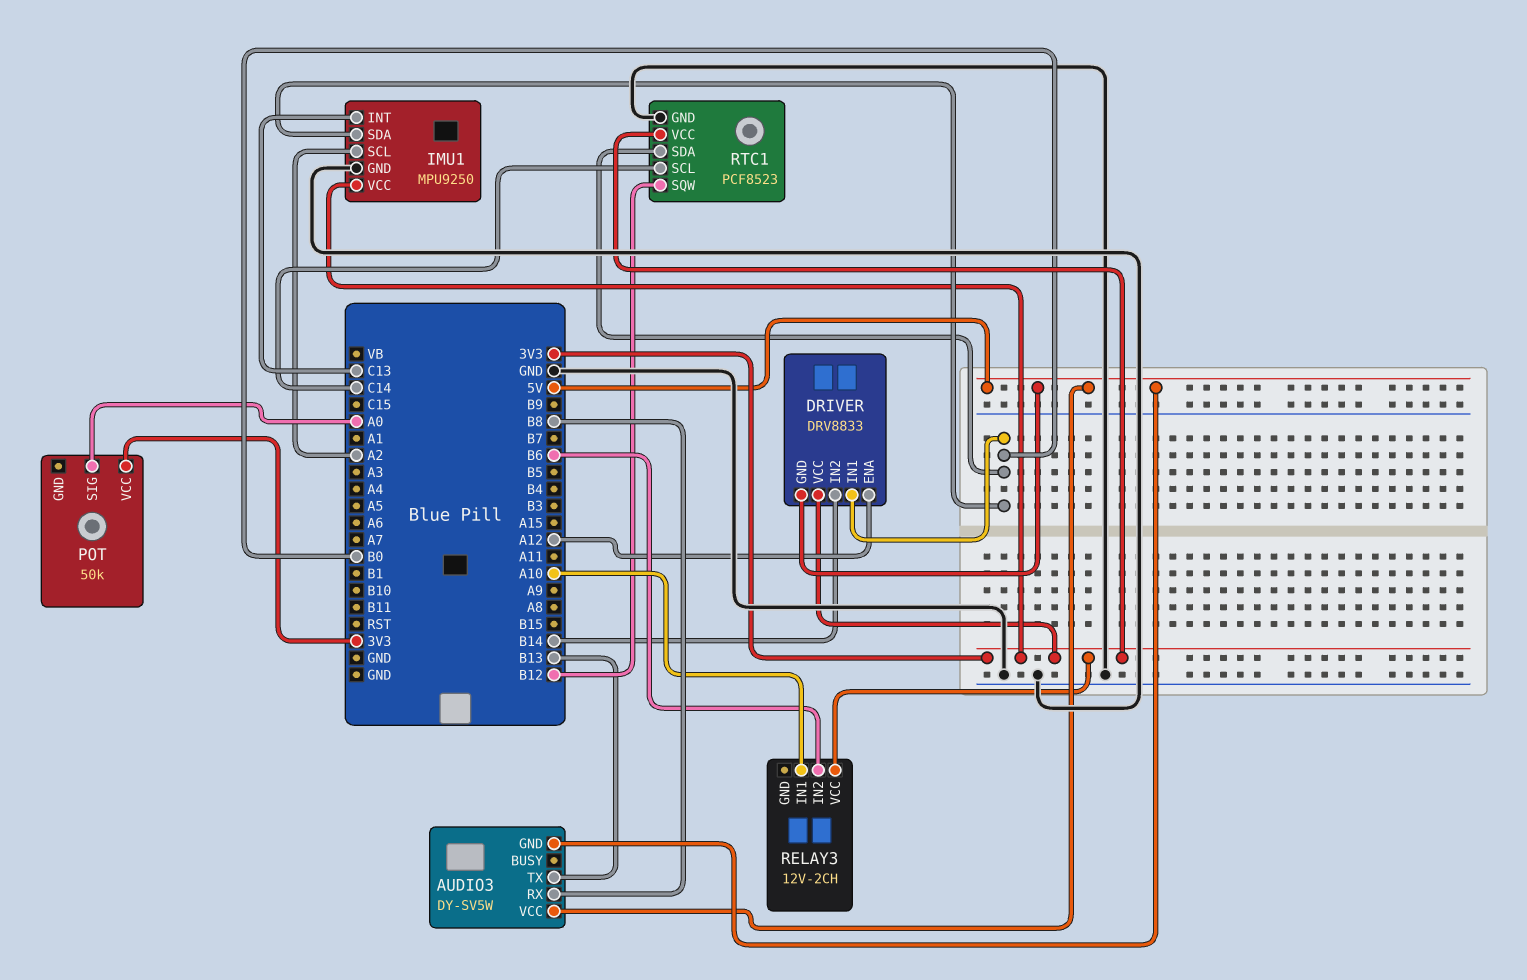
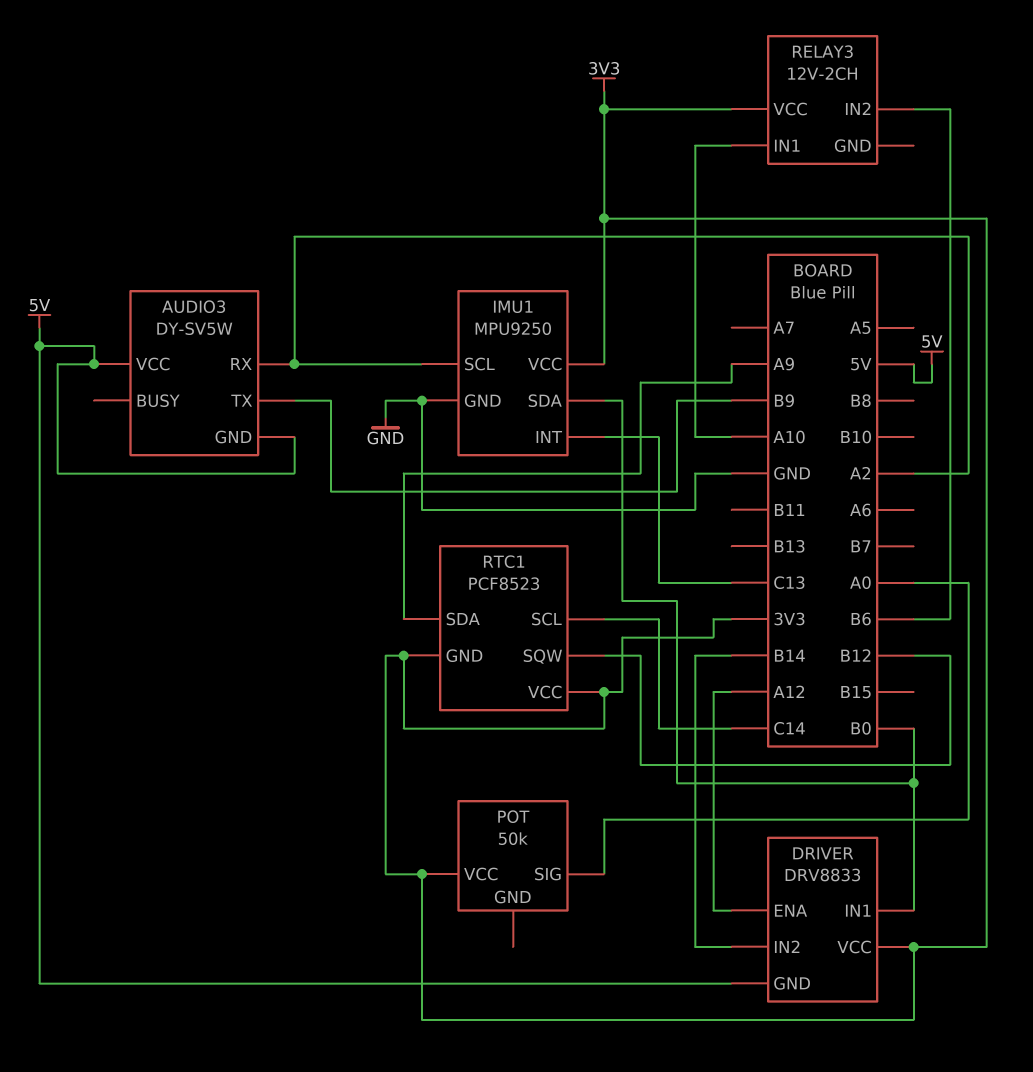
AUDIO3 pin RX: B8 -> A2
AUDIO3 pin TX: B13 -> B9
RTC1 pin GND: GND -> 3V3
RTC1 pin SDA: B0 -> A9

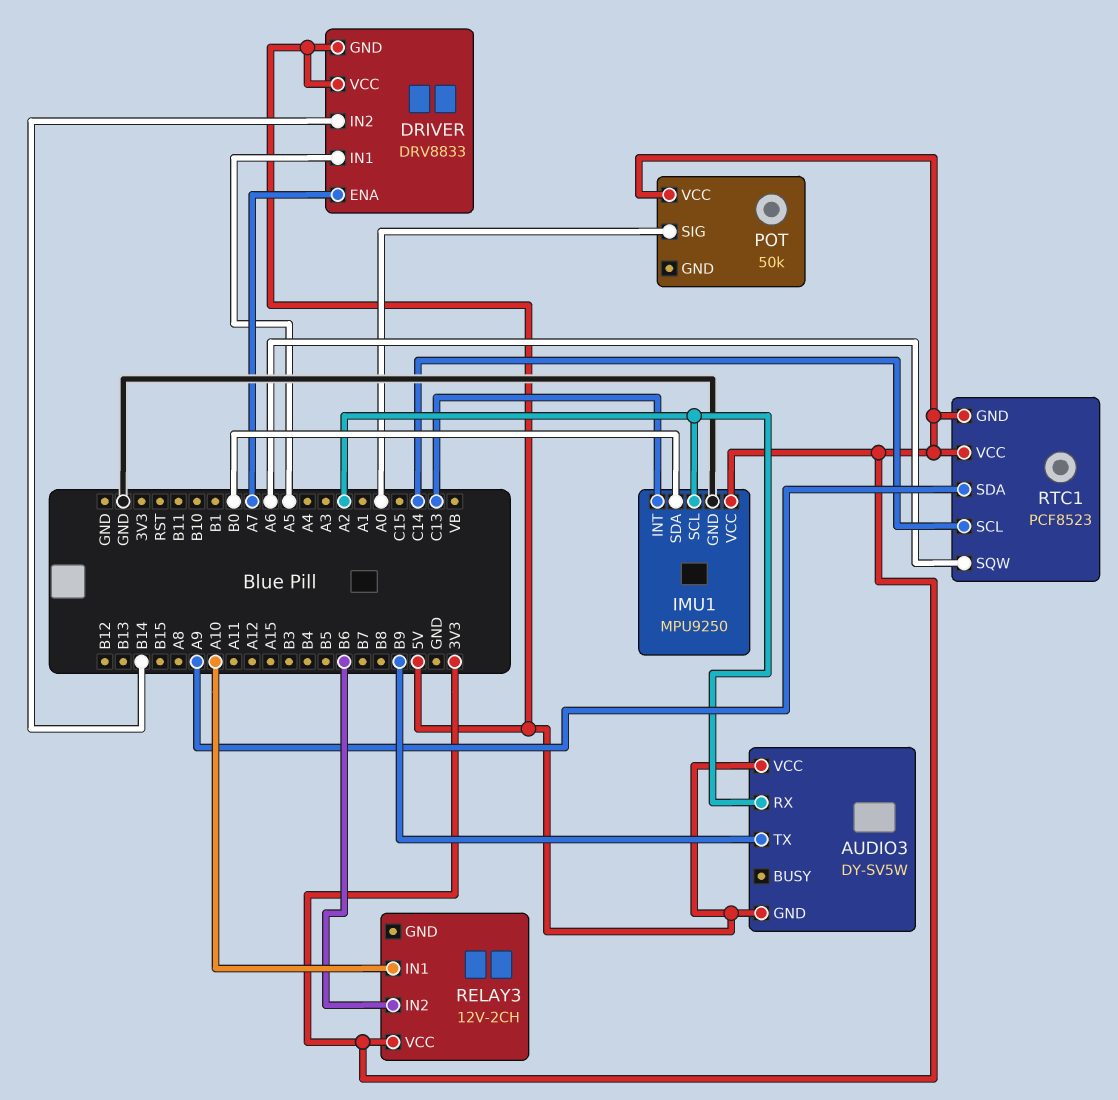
DRIVER pin ENA: A12 -> A7
DRIVER pin IN1: B0 -> A5
DRIVER pin VCC: 3V3 -> 5V
RTC1 pin SQW: B12 -> A6

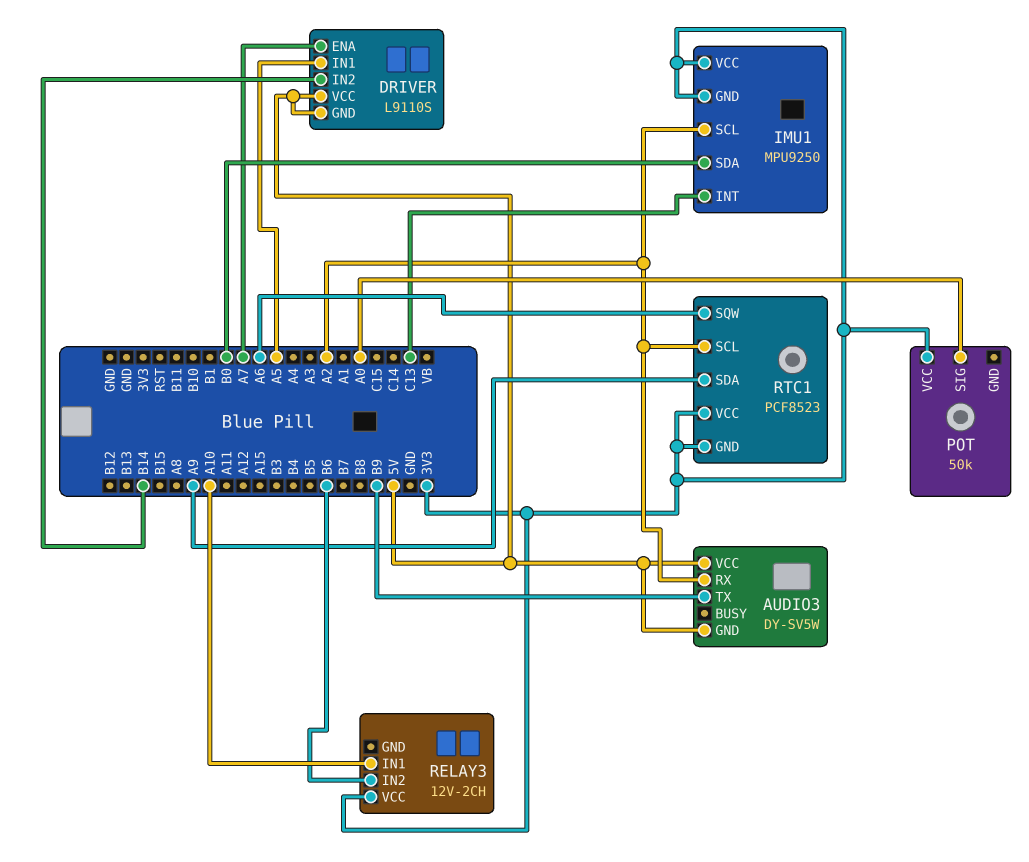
DRIVER: DRV8833 -> L9110S
IMU1 pin GND: GND -> 3V3
RTC1 pin SCL: C14 -> A2

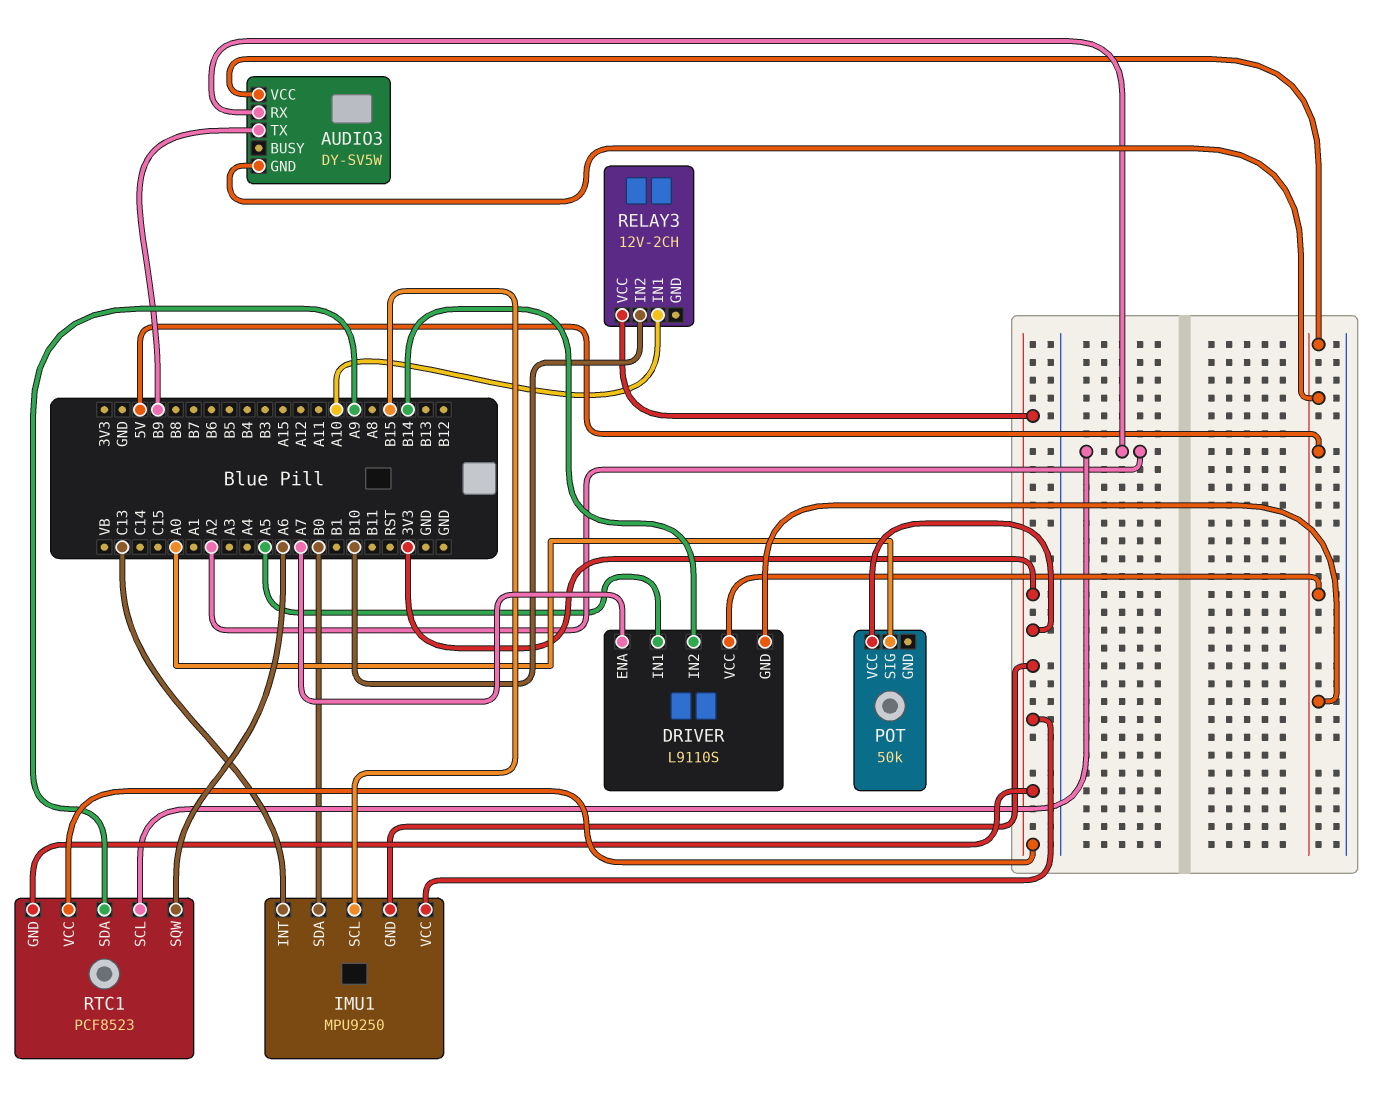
IMU1 pin SCL: A2 -> B15
RELAY3 pin IN2: B6 -> B10

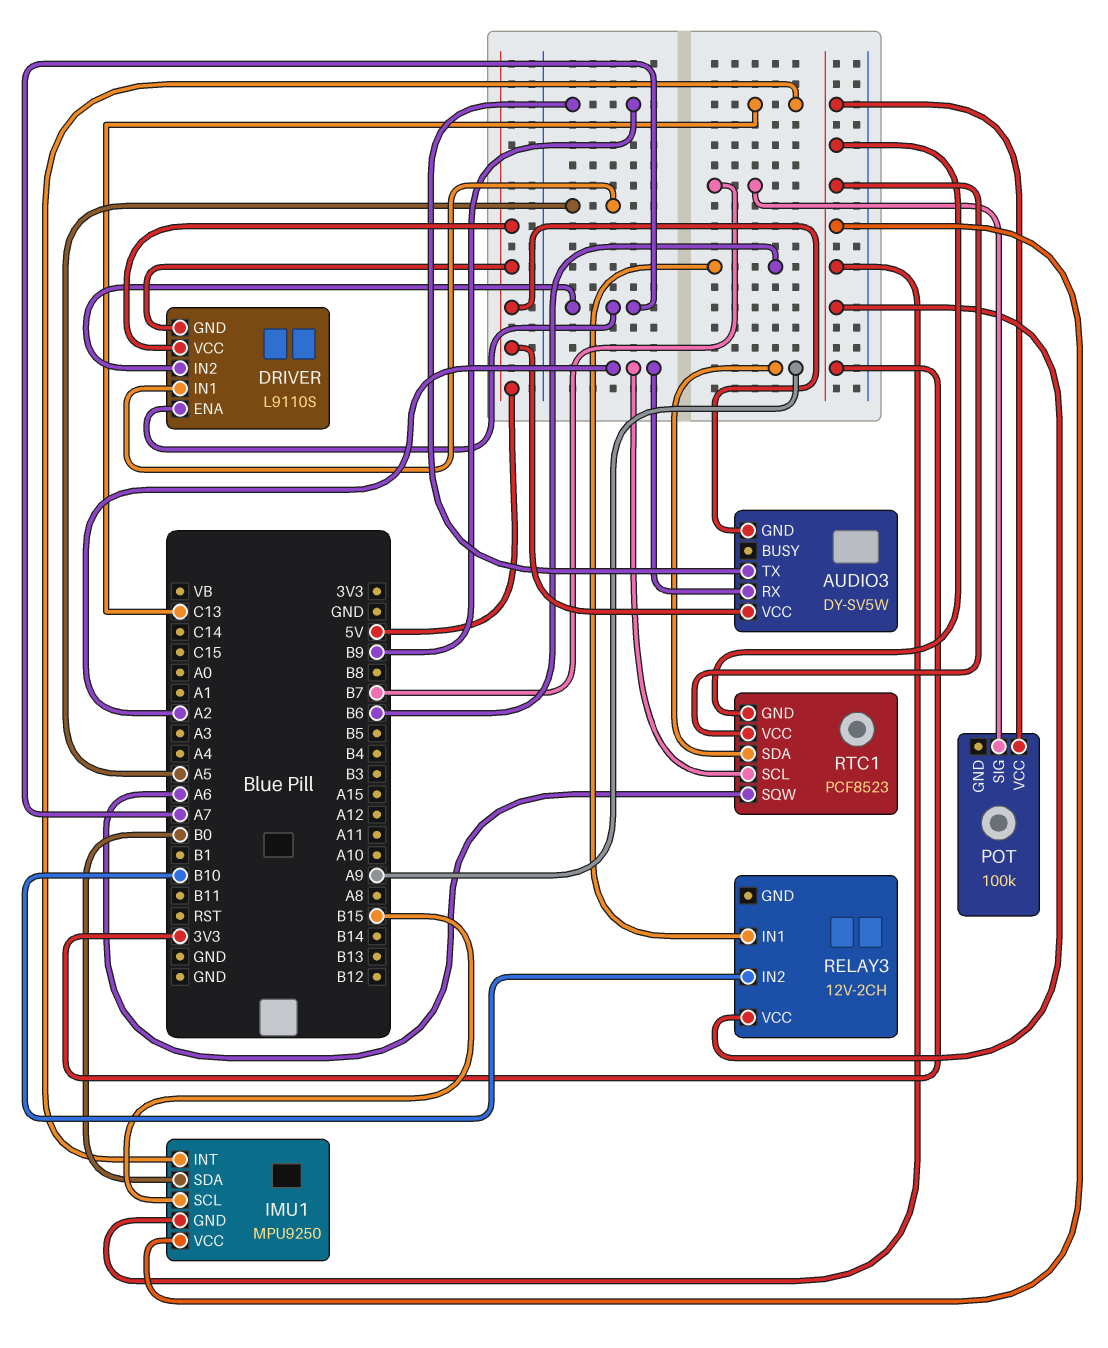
DRIVER pin IN2: B14 -> A7
POT: 50k -> 100k
POT pin SIG: A0 -> B7
RELAY3 pin IN1: A10 -> B6

